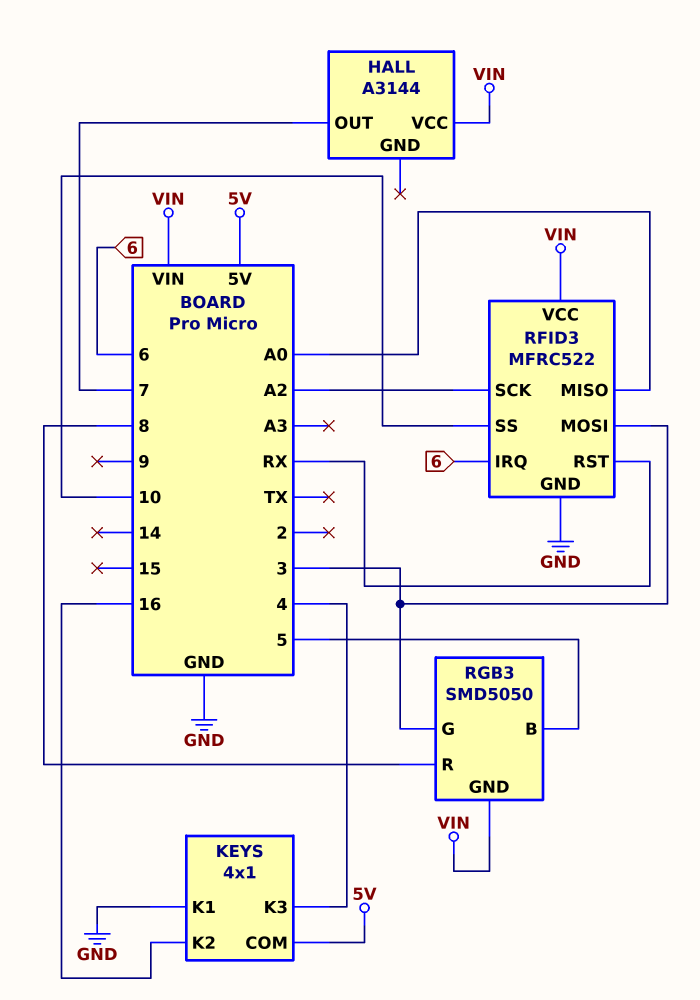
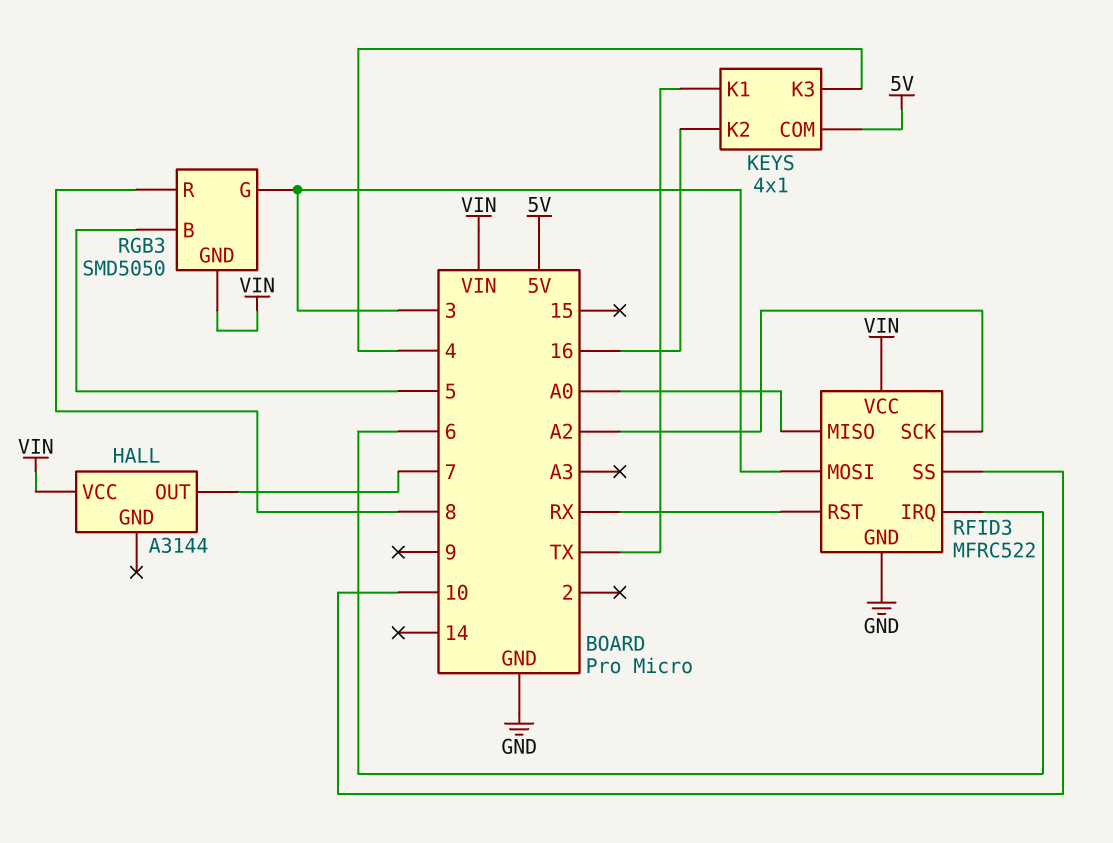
KEYS pin K1: GND -> TX

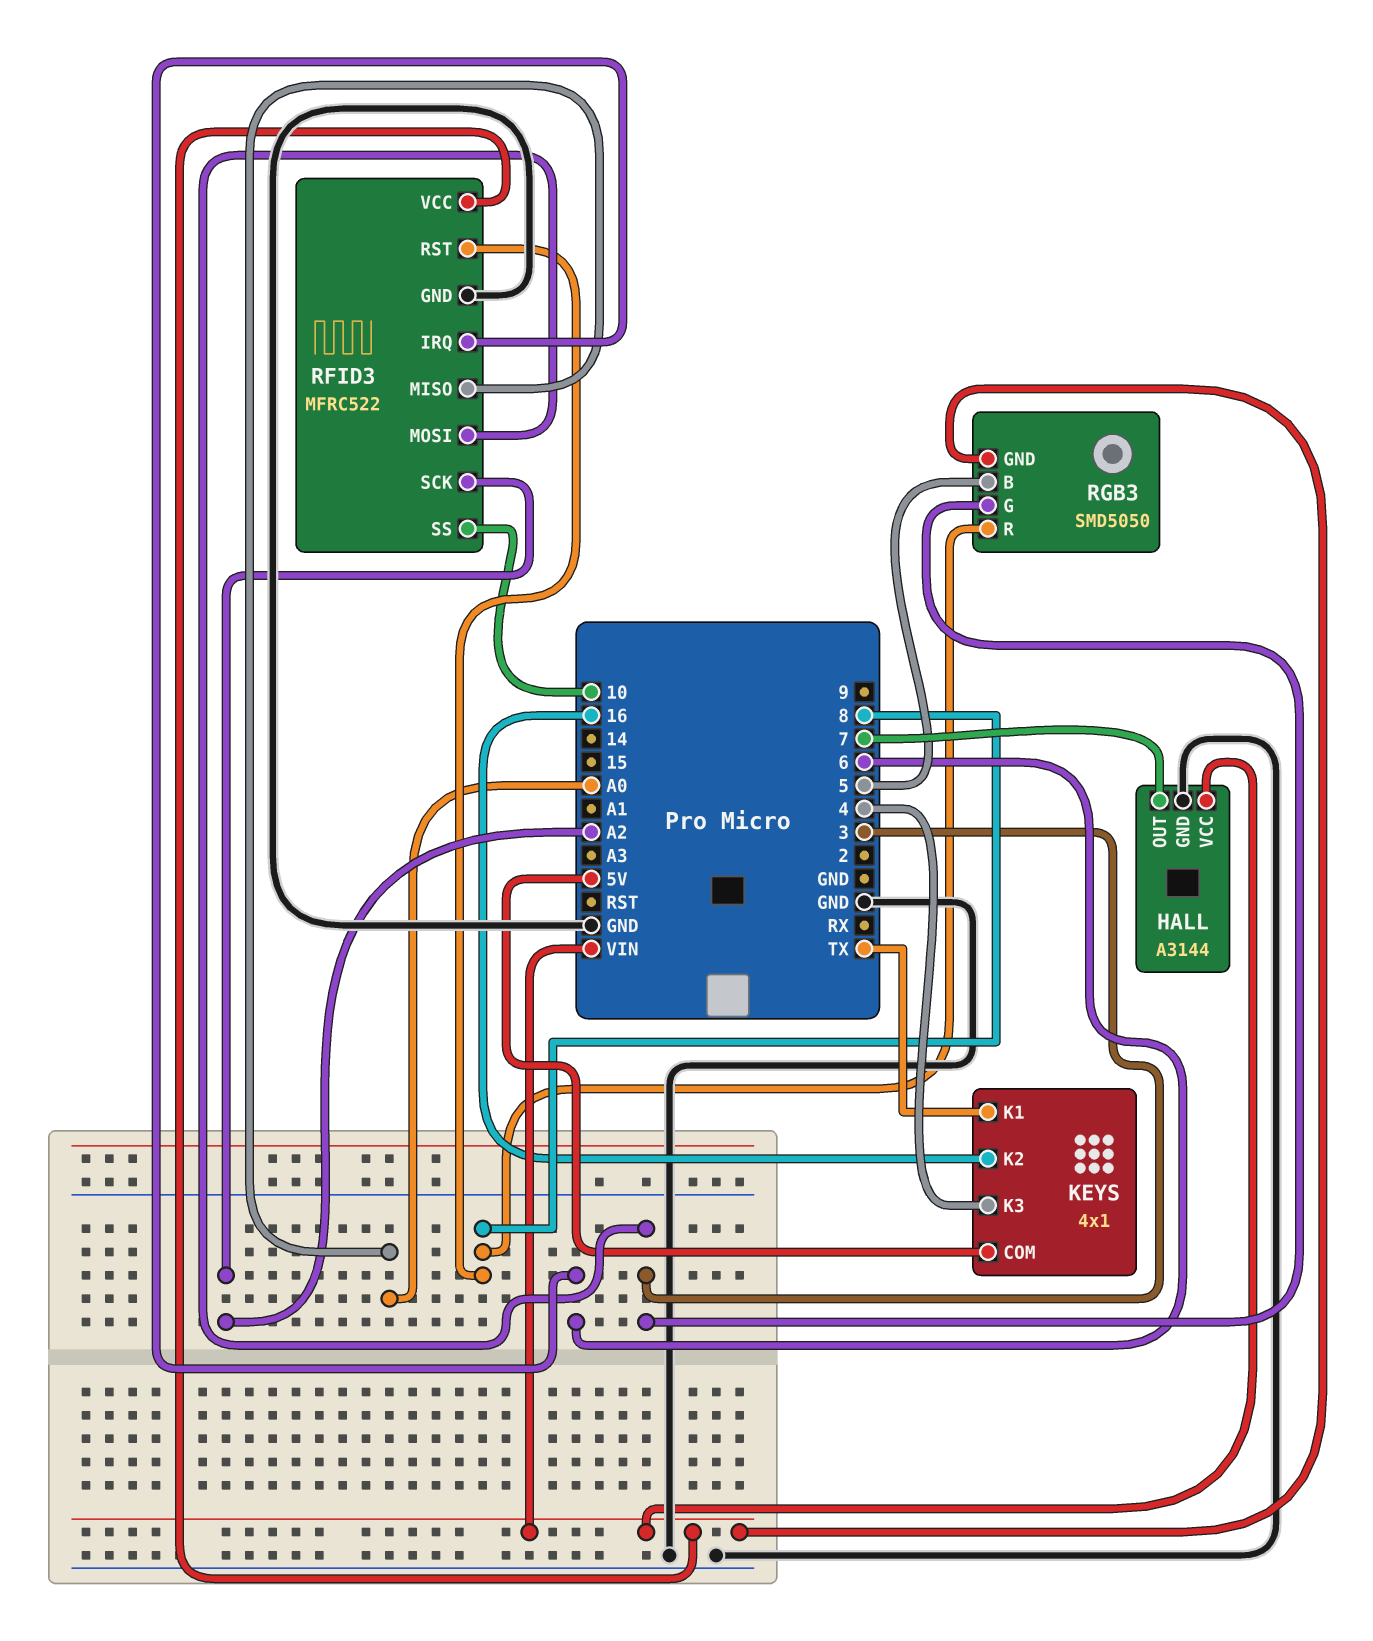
HALL pin GND: none -> GND
RFID3 pin RST: RX -> 8

